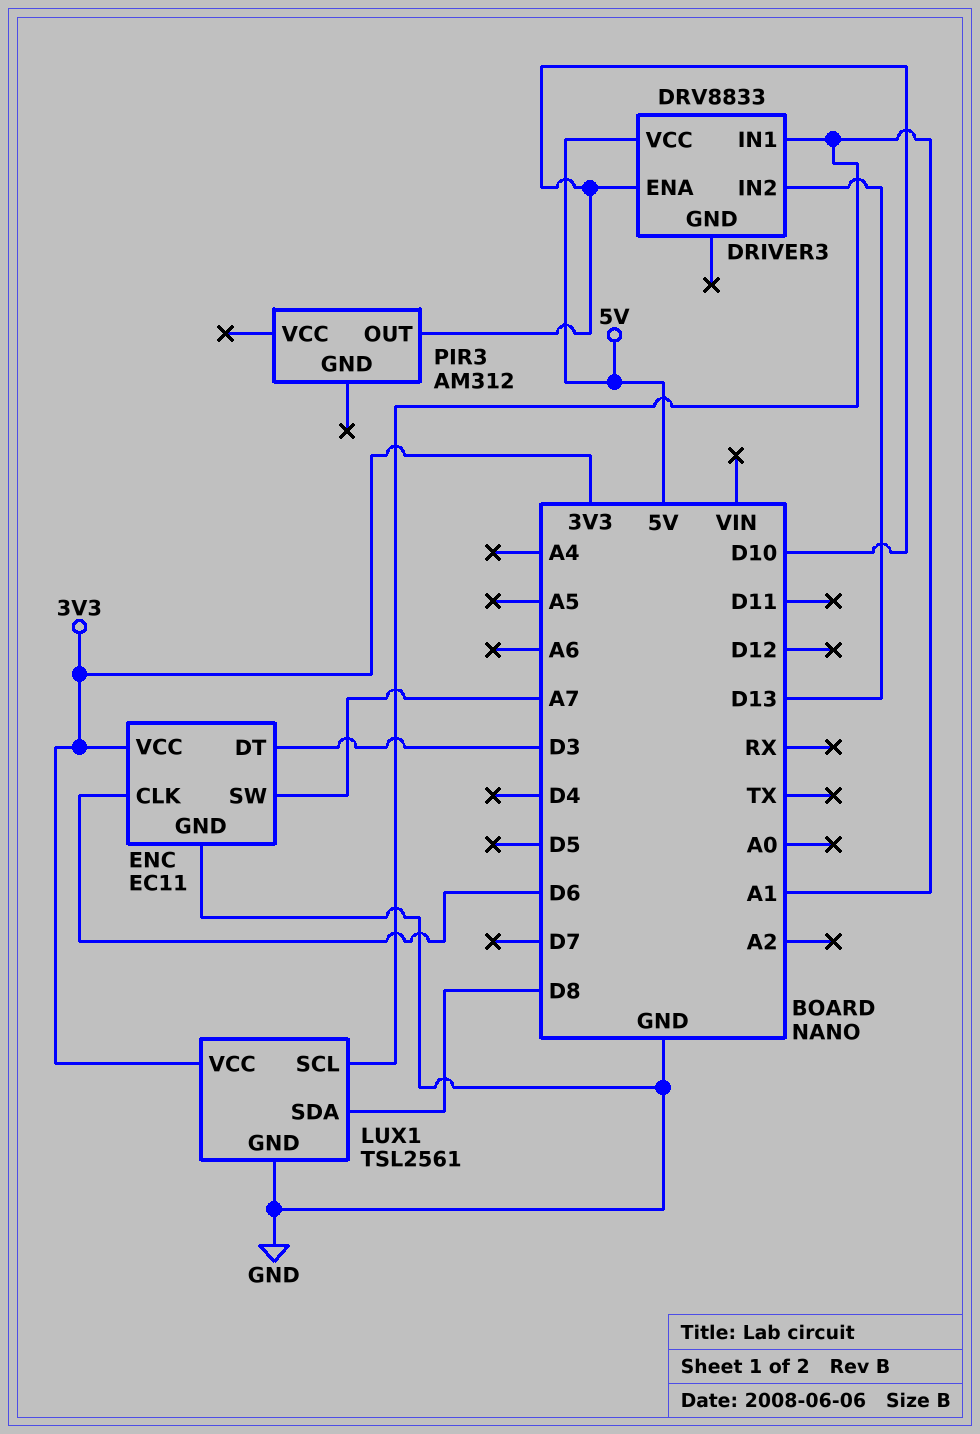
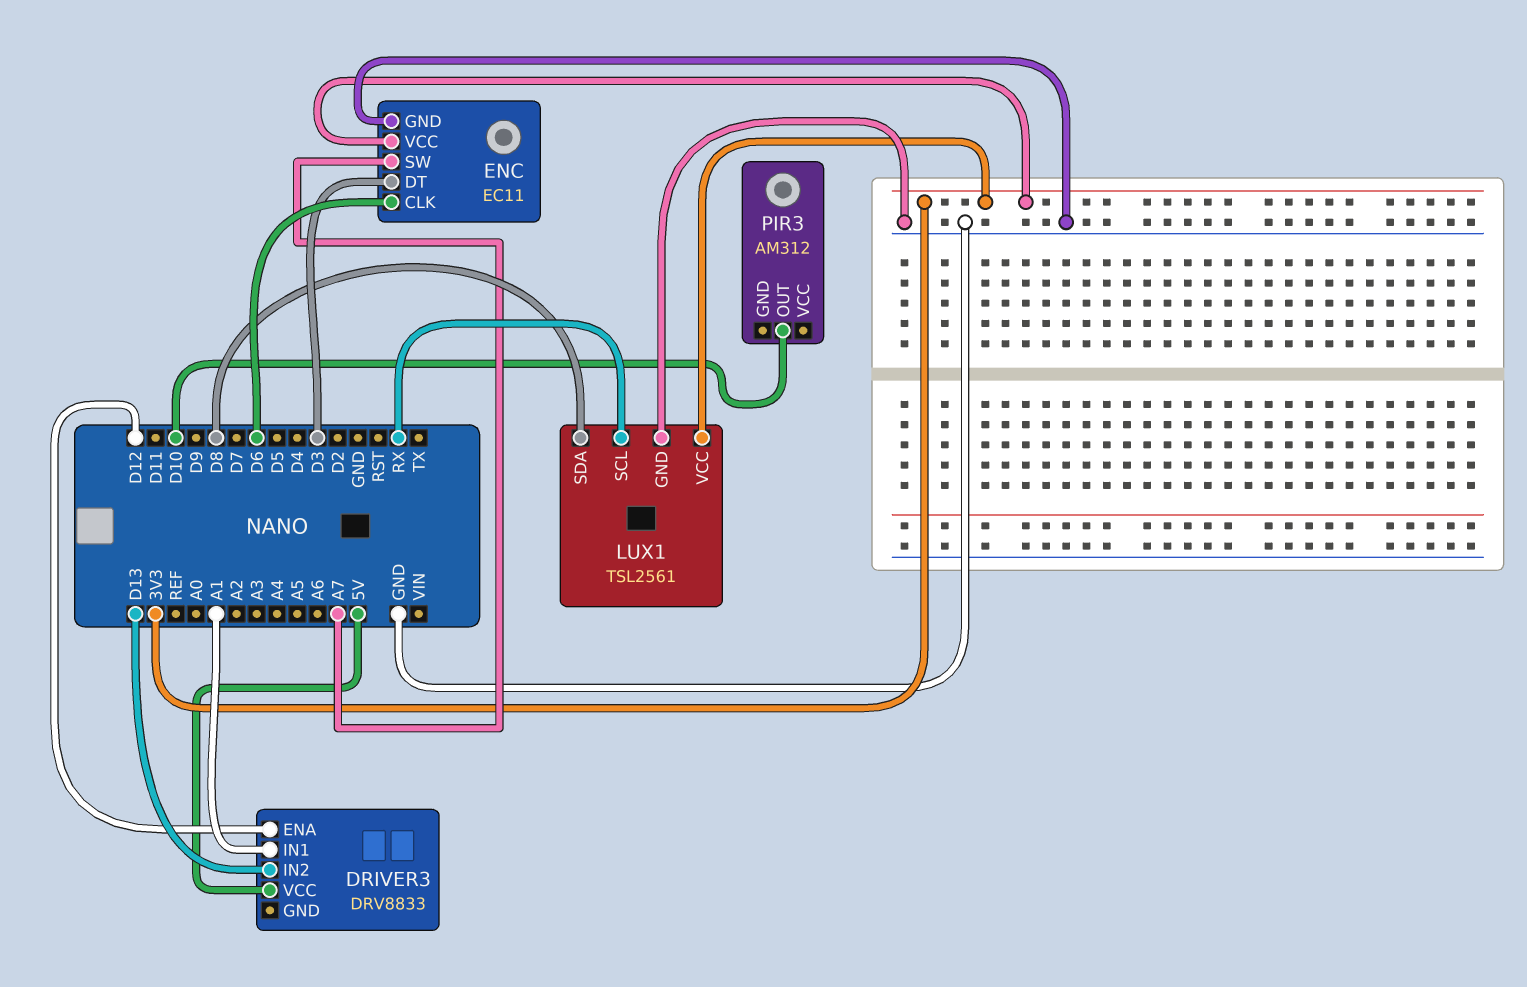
DRIVER3 pin ENA: D10 -> D12
LUX1 pin SCL: A1 -> RX

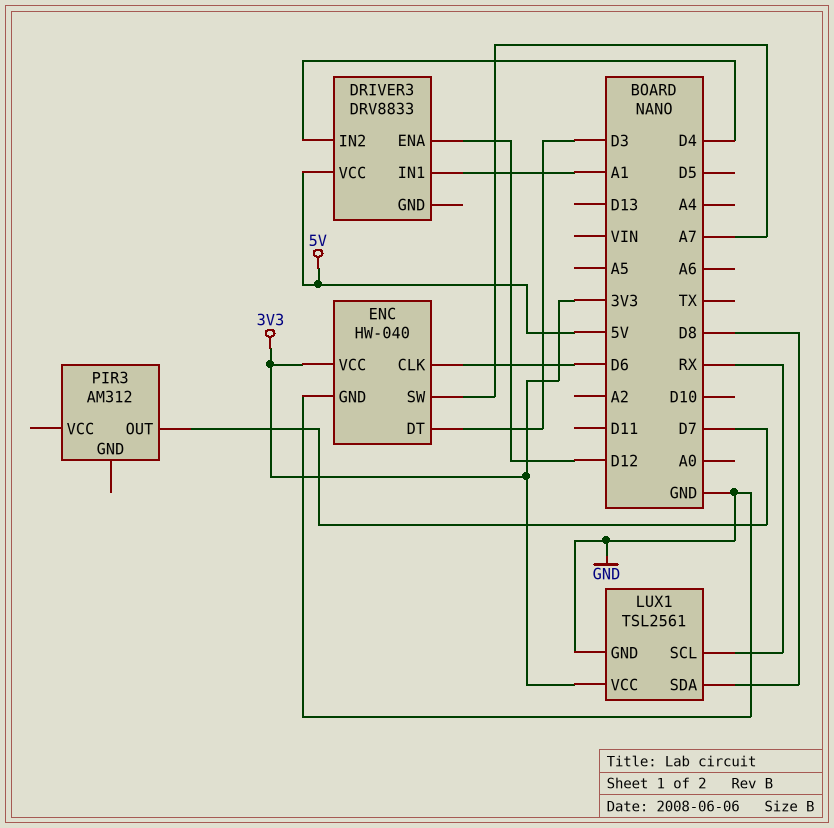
DRIVER3 pin IN2: D13 -> D4
ENC: EC11 -> HW-040
PIR3 pin OUT: D10 -> D7

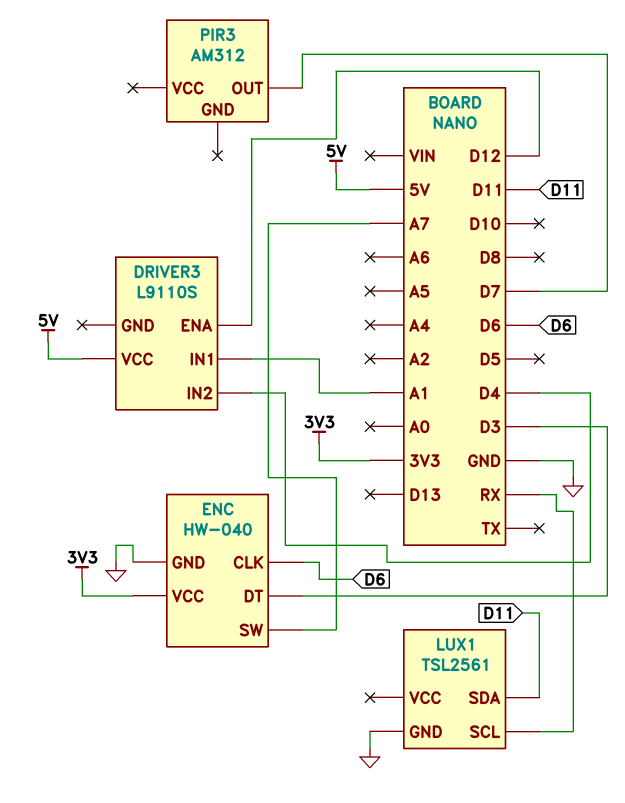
DRIVER3: DRV8833 -> L9110S
LUX1 pin SDA: D8 -> D11
LUX1 pin VCC: 3V3 -> none

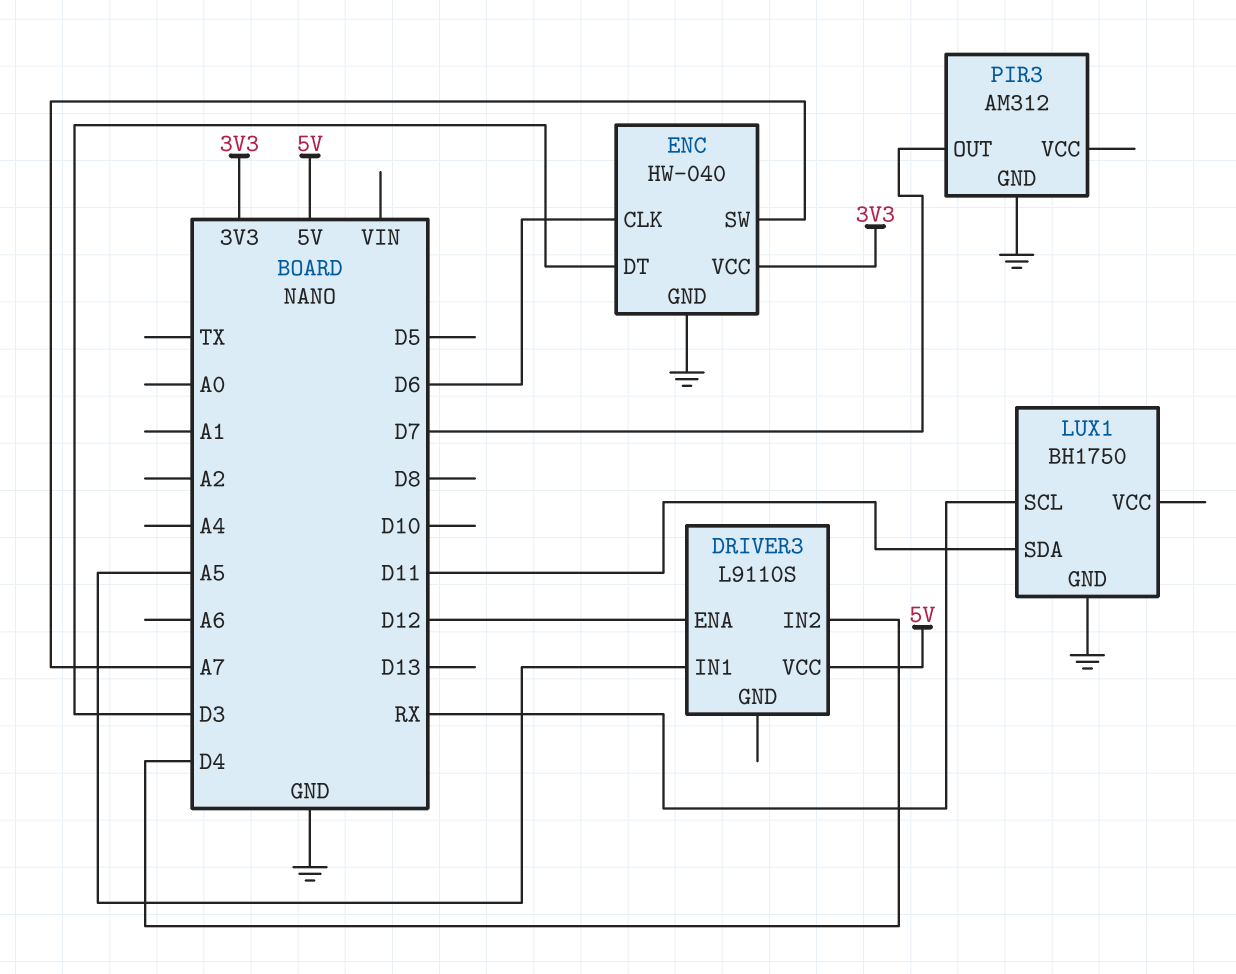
DRIVER3 pin IN1: A1 -> A5
LUX1: TSL2561 -> BH1750
PIR3 pin GND: none -> GND

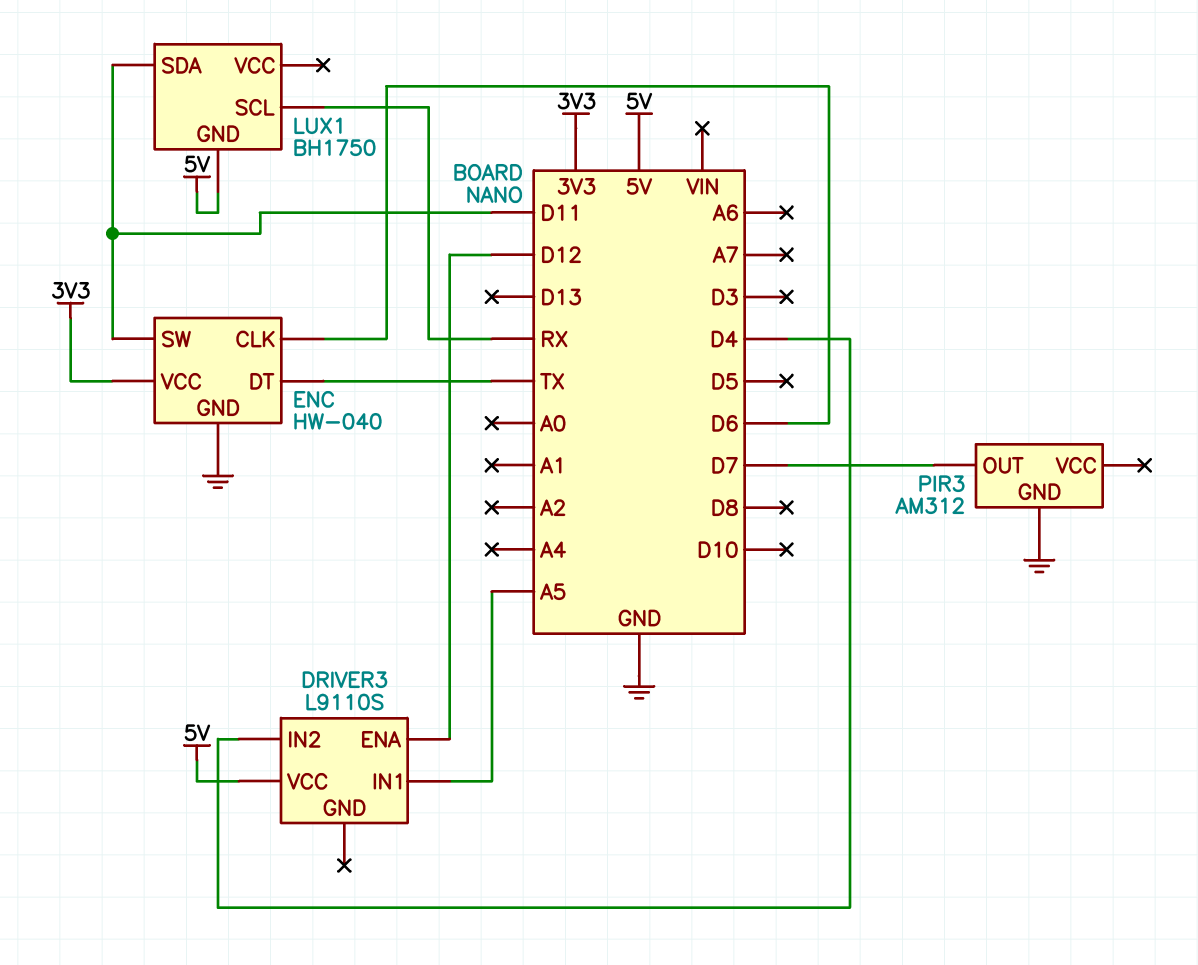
ENC pin DT: D3 -> TX
ENC pin SW: A7 -> D11
LUX1 pin GND: GND -> 5V

